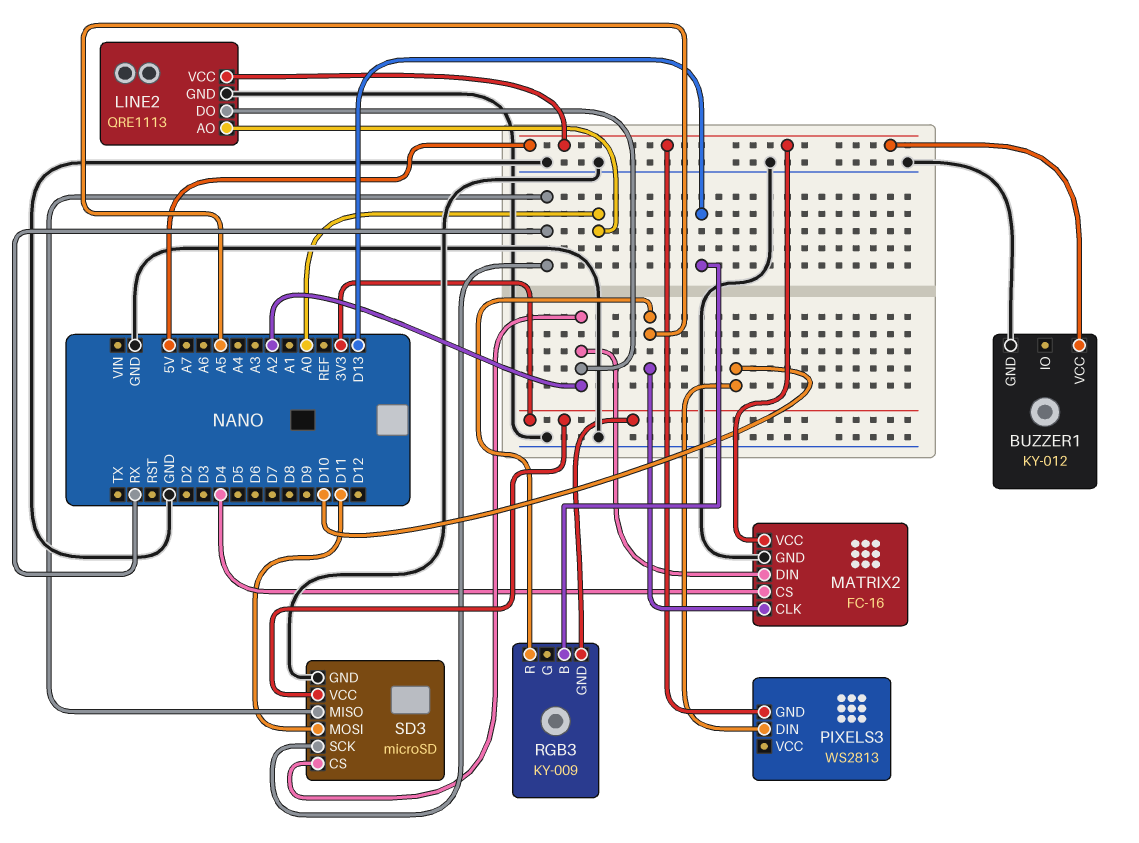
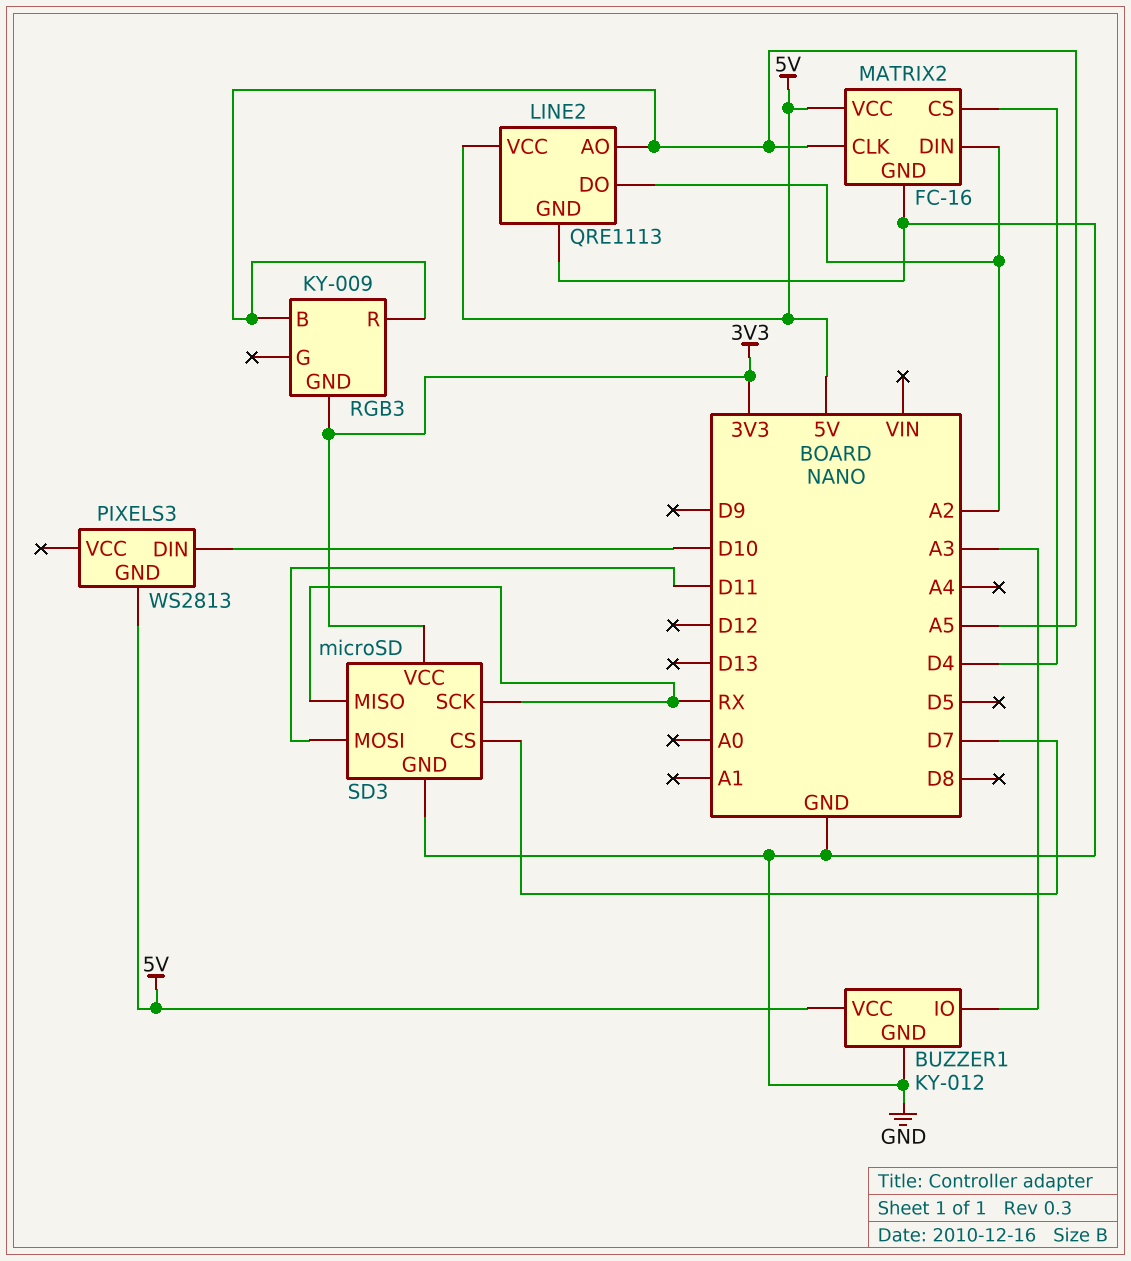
BUZZER1 pin IO: none -> A3
LINE2 pin AO: A0 -> A5
RGB3 pin B: D13 -> A5
SD3 pin CS: A2 -> D7

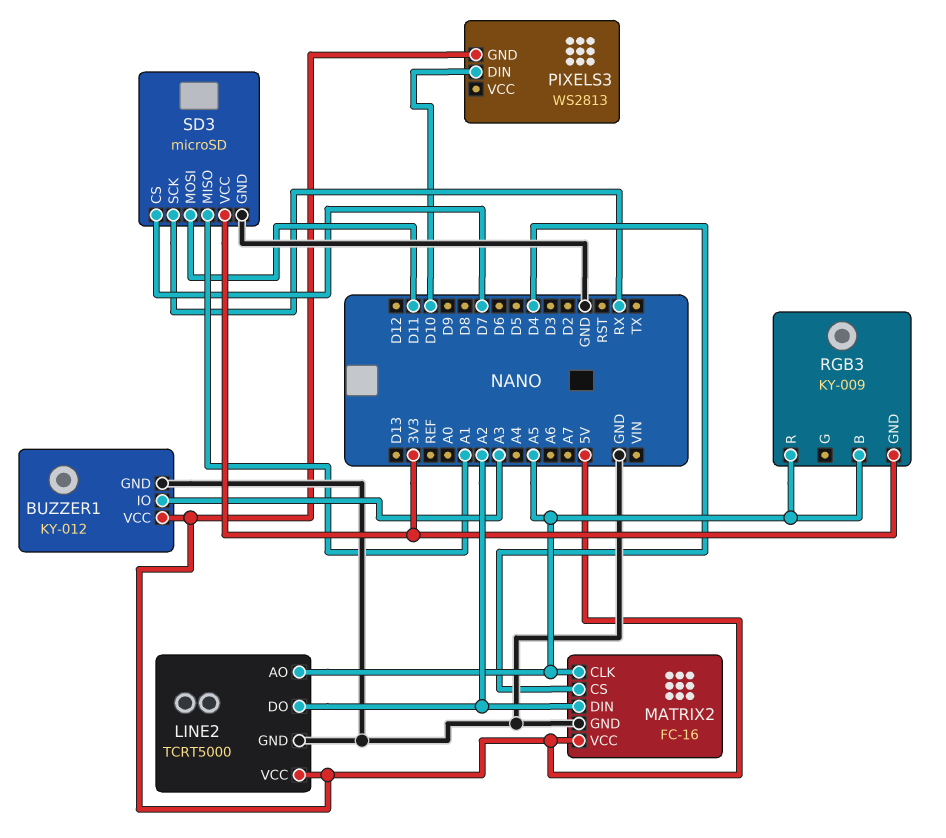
LINE2: QRE1113 -> TCRT5000
SD3 pin MISO: RX -> A1

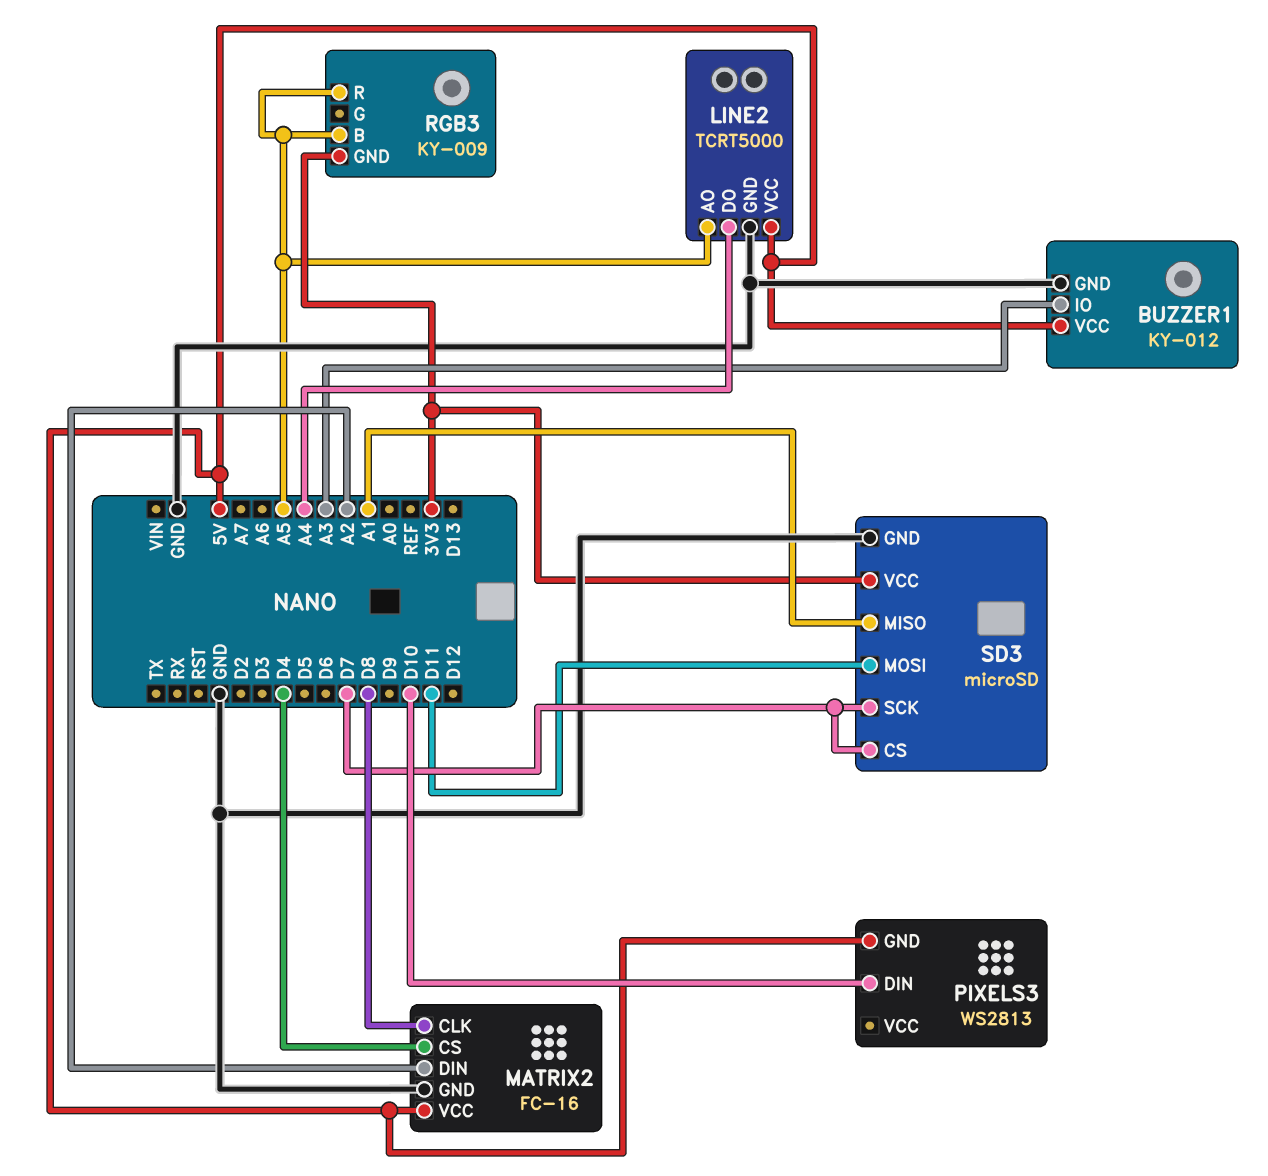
LINE2 pin DO: A2 -> A4
MATRIX2 pin CLK: A5 -> D8
SD3 pin SCK: RX -> D7

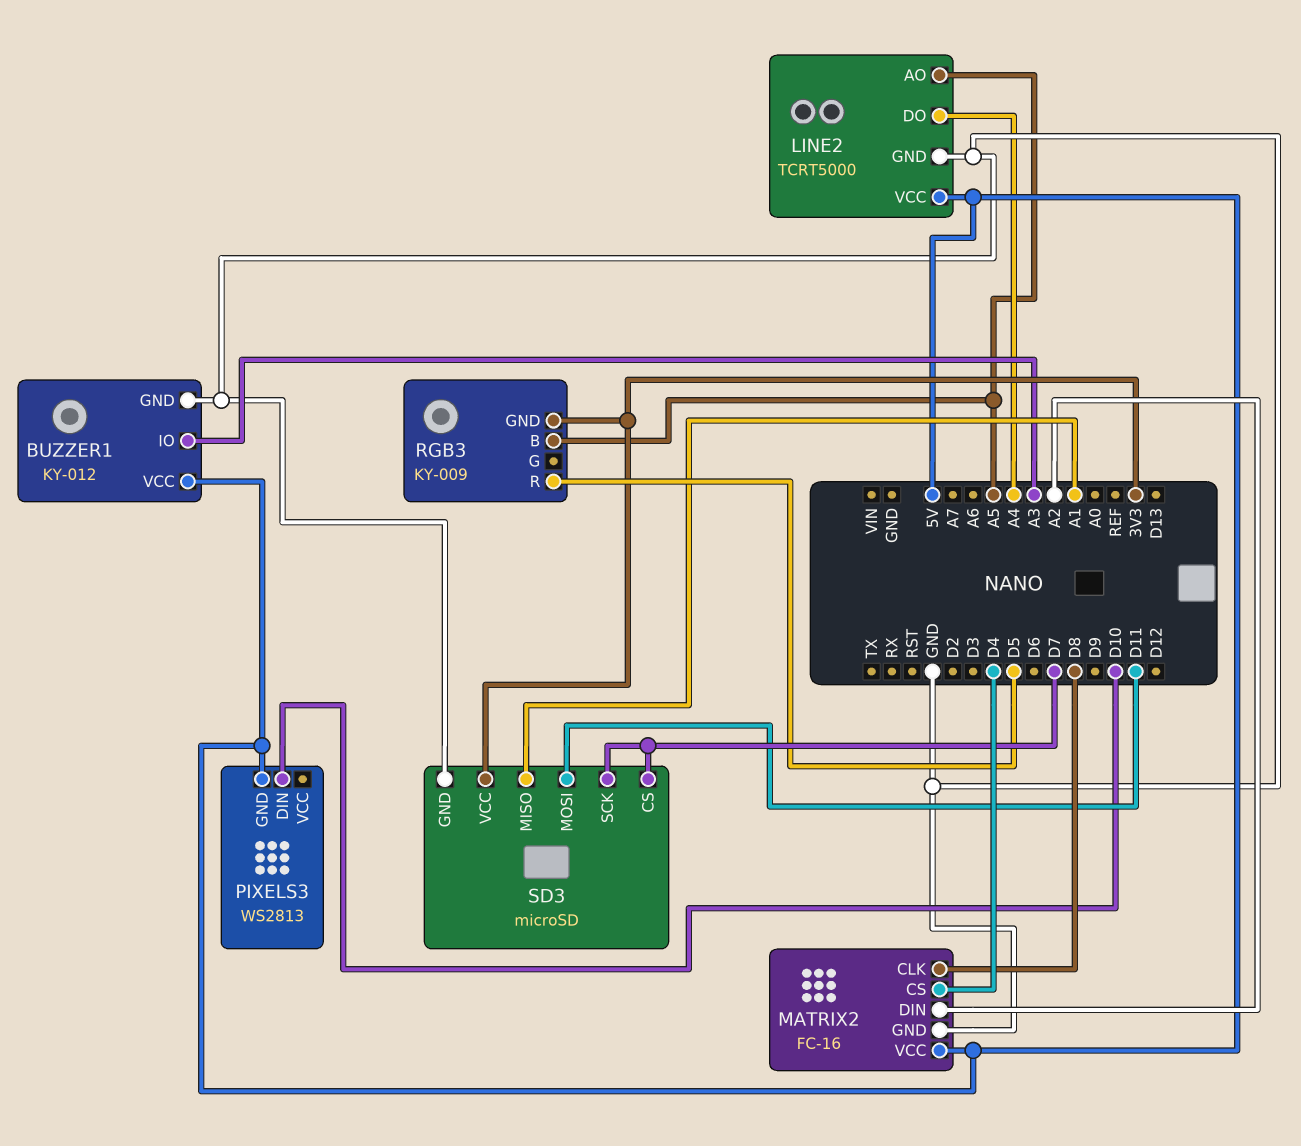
RGB3 pin R: A5 -> D5

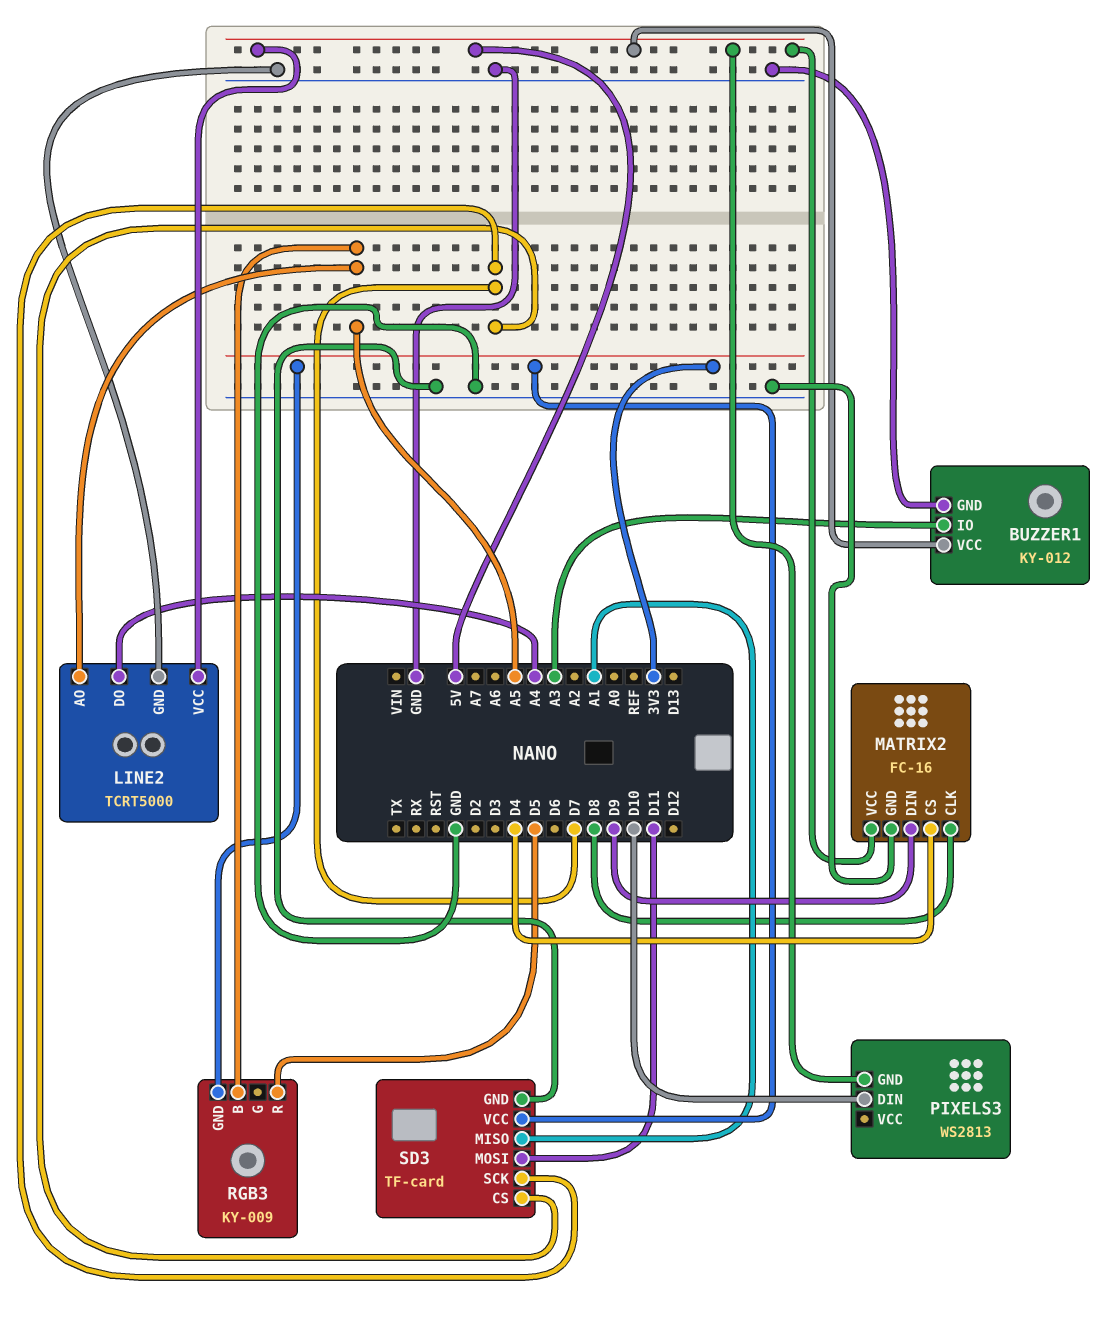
MATRIX2 pin DIN: A2 -> D9
SD3: microSD -> TF-card

